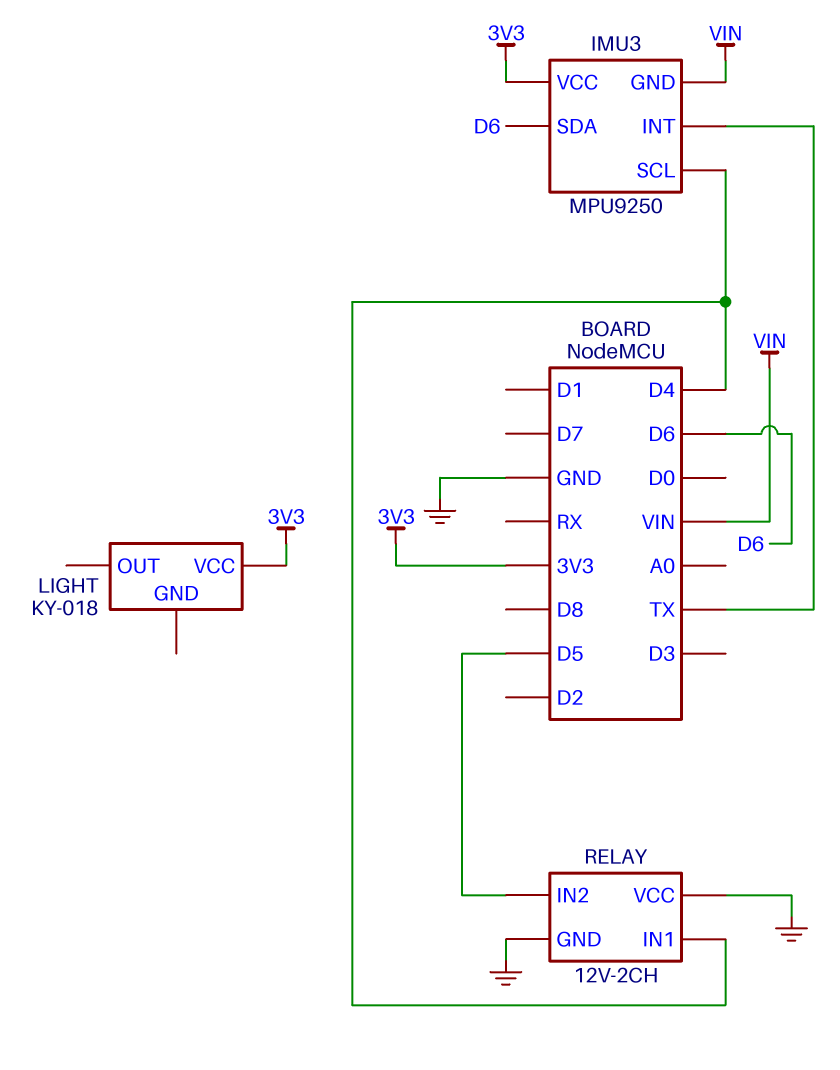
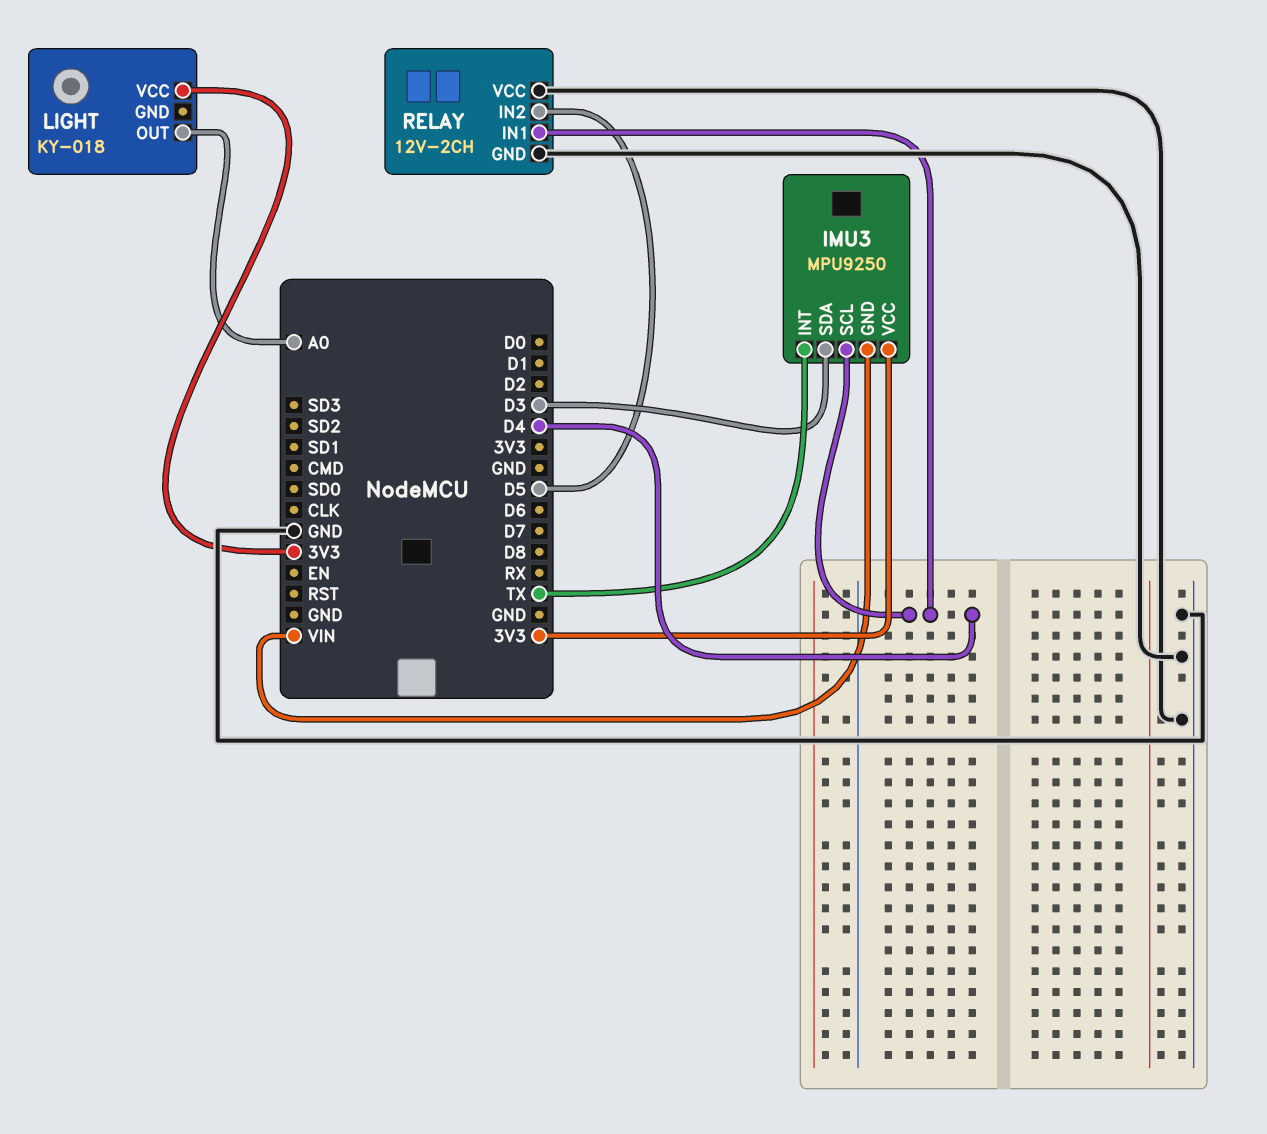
IMU3 pin SDA: D6 -> D3
LIGHT pin OUT: none -> A0

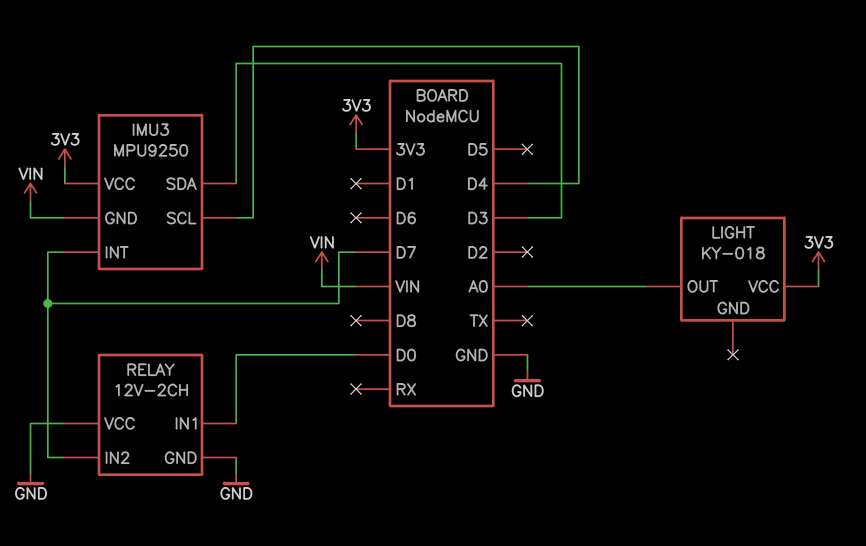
IMU3 pin INT: TX -> D7
RELAY pin IN1: D4 -> D0
RELAY pin IN2: D5 -> D7

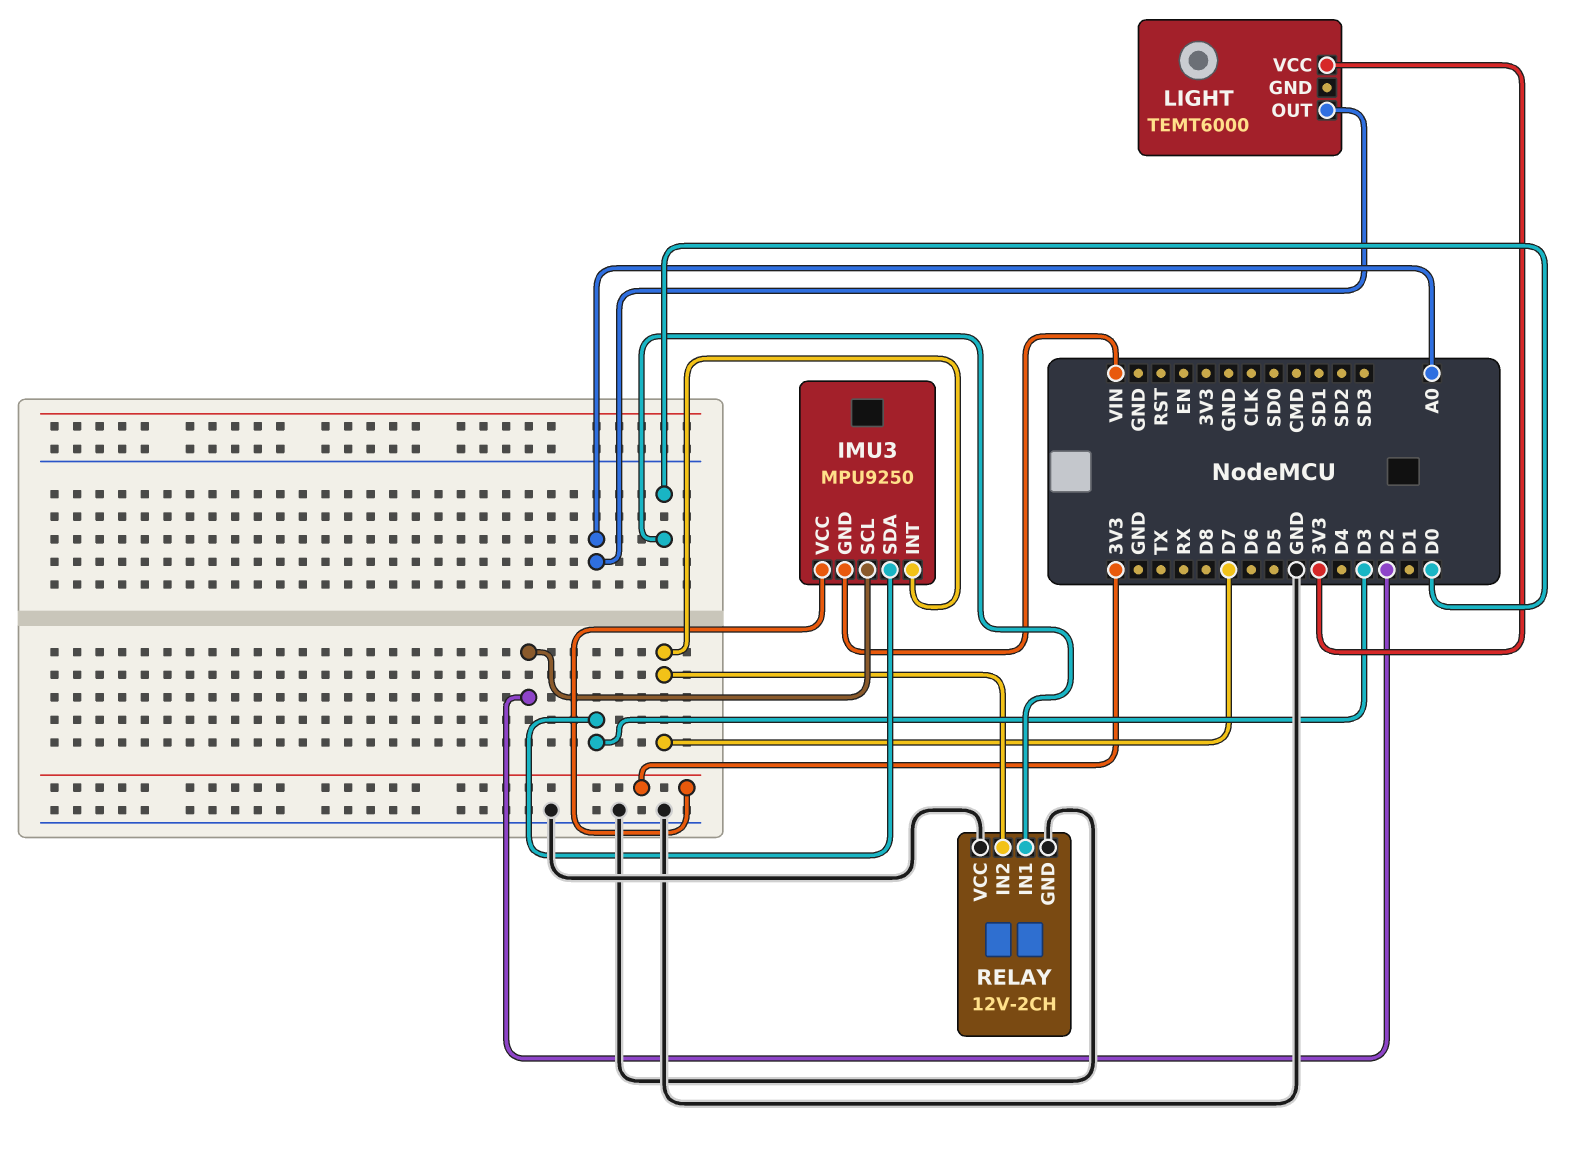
IMU3 pin SCL: D4 -> D2
LIGHT: KY-018 -> TEMT6000

